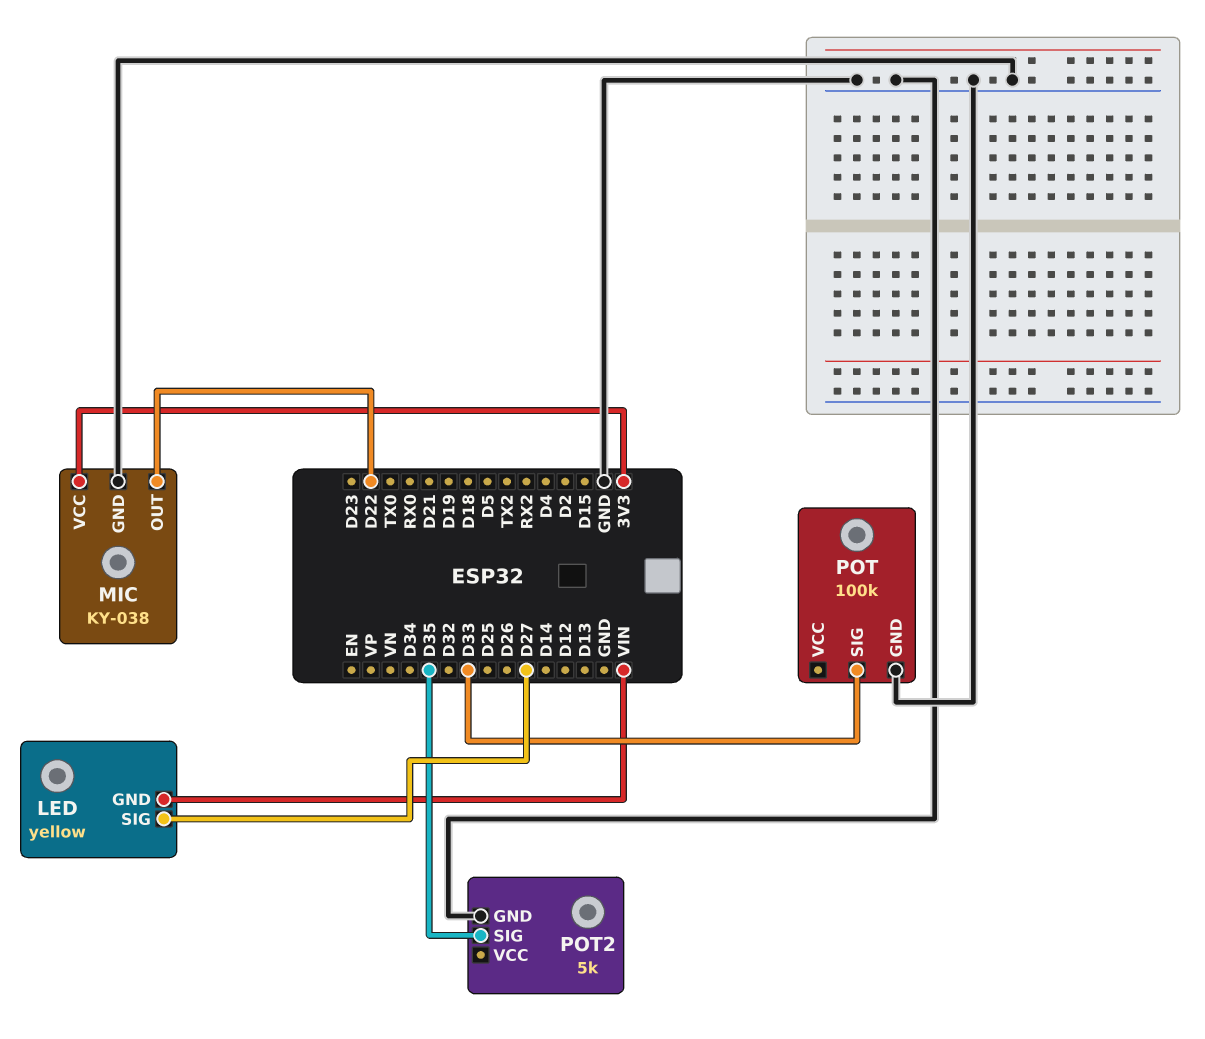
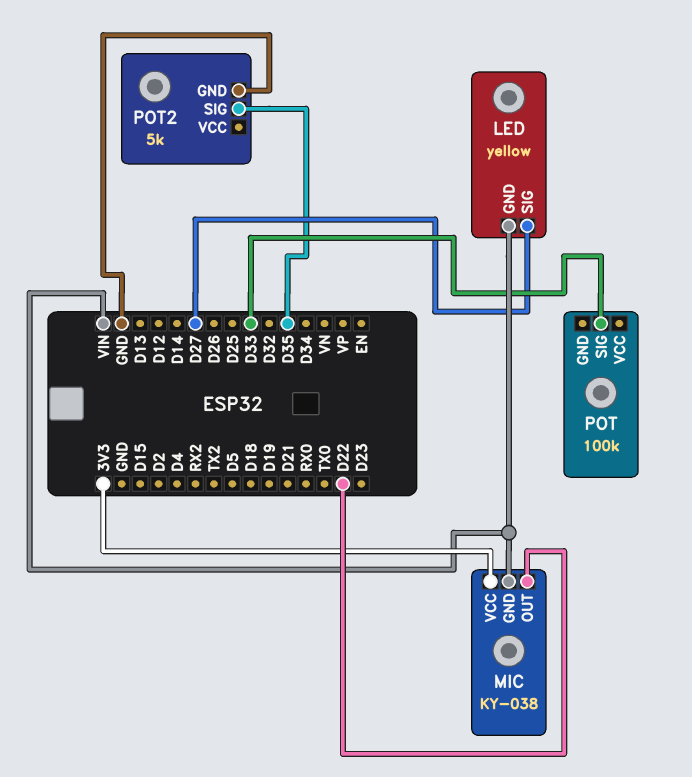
MIC pin GND: GND -> VIN
POT pin GND: GND -> none

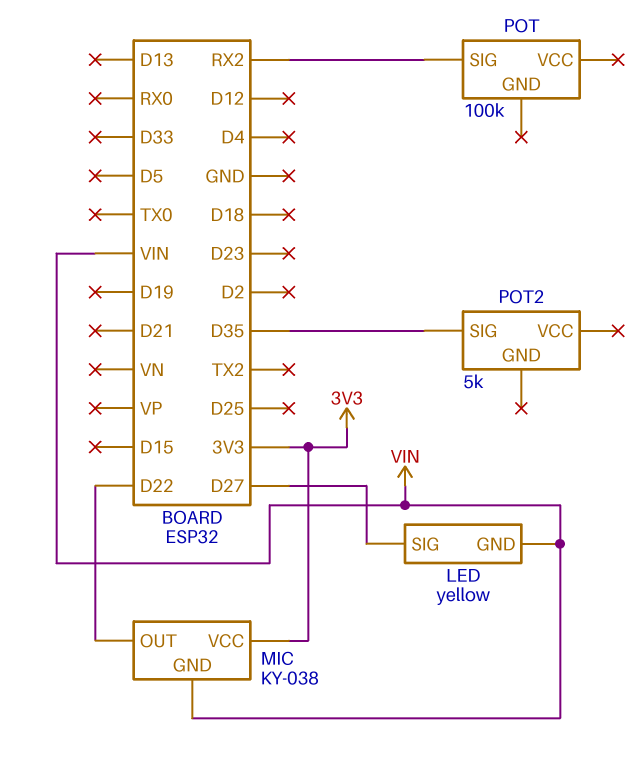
POT pin SIG: D33 -> RX2
POT2 pin GND: GND -> none

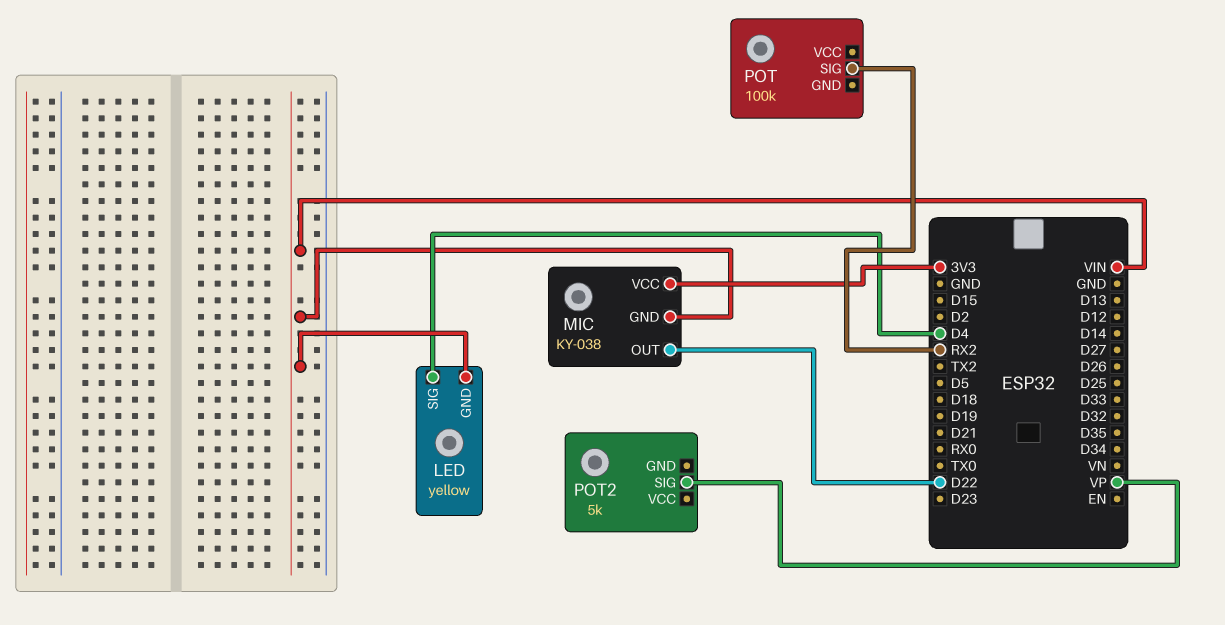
LED pin SIG: D27 -> D4
POT2 pin SIG: D35 -> VP

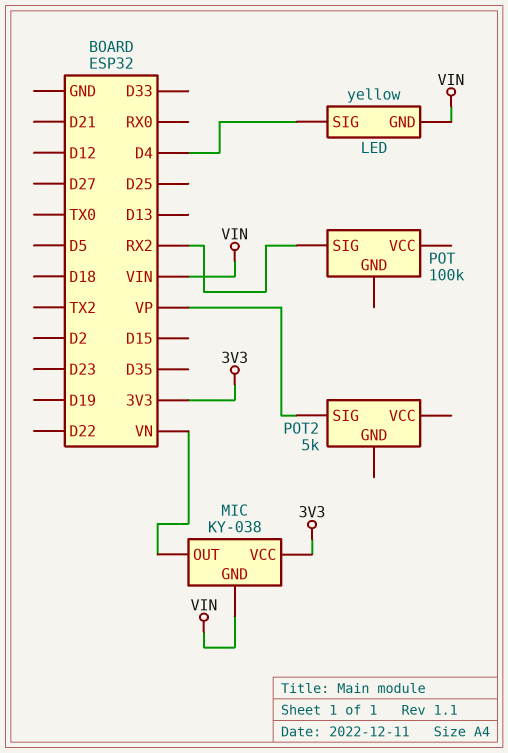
MIC pin OUT: D22 -> VN

